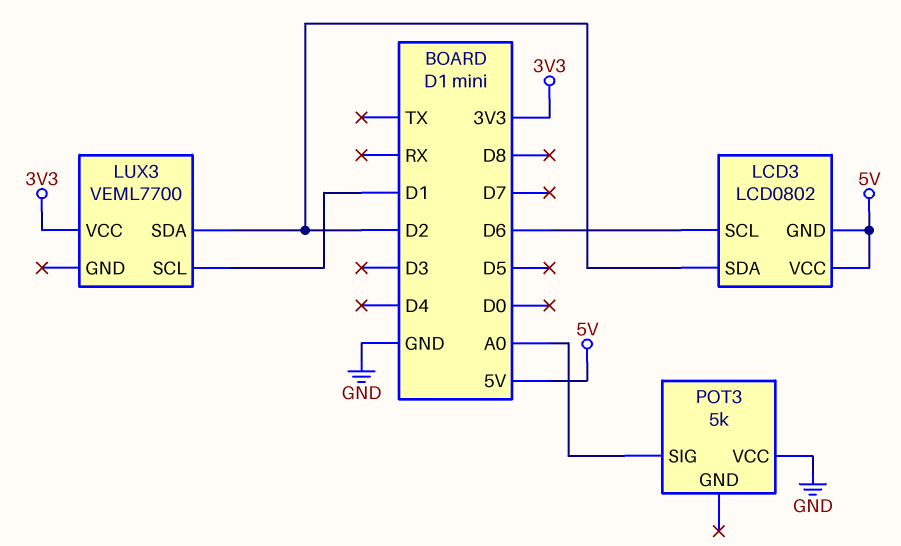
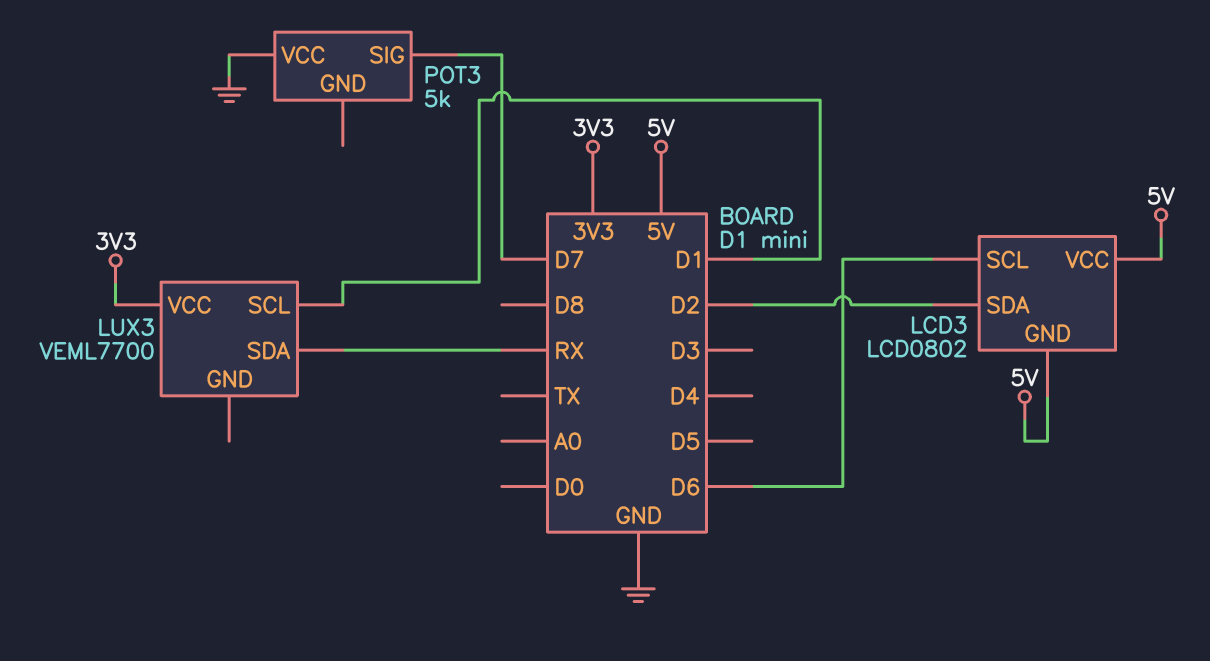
LUX3 pin SDA: D2 -> RX
POT3 pin SIG: A0 -> D7

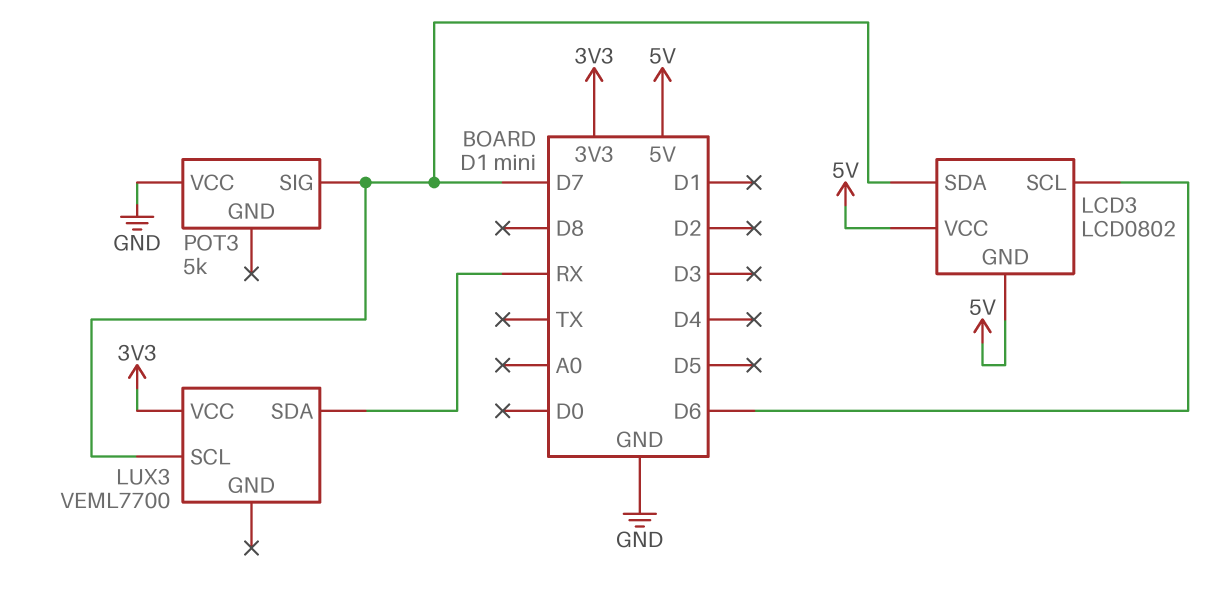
LCD3 pin SDA: D2 -> D7
LUX3 pin SCL: D1 -> D7

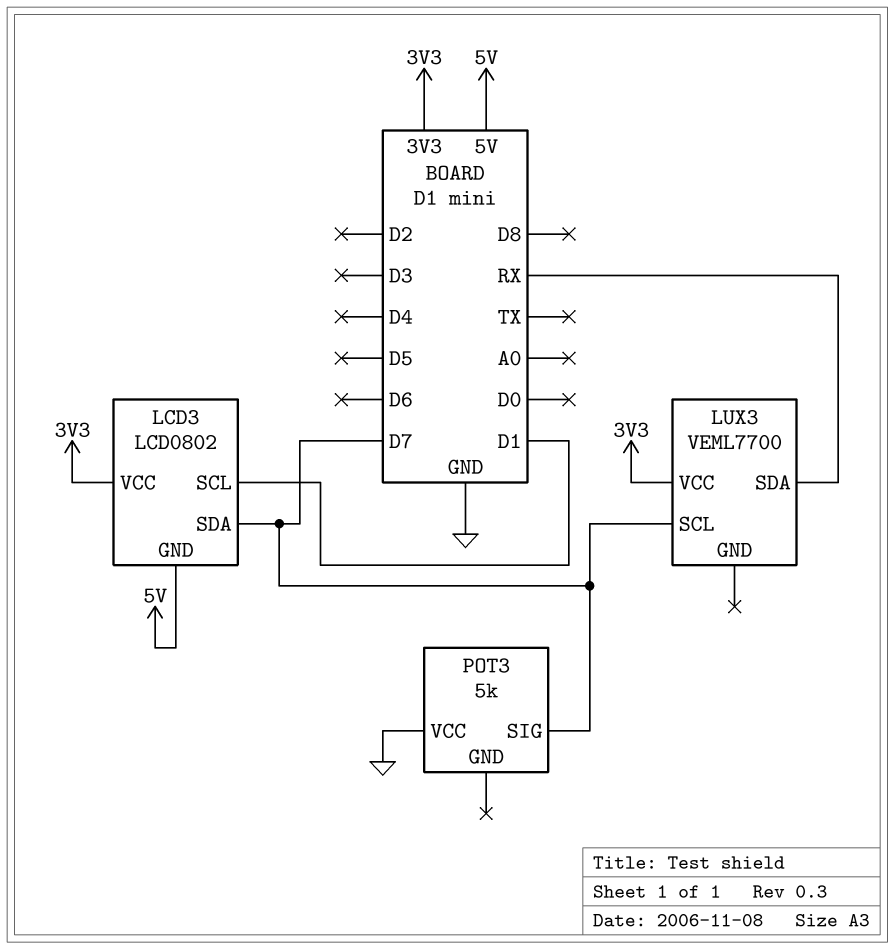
LCD3 pin SCL: D6 -> D1
LCD3 pin VCC: 5V -> 3V3

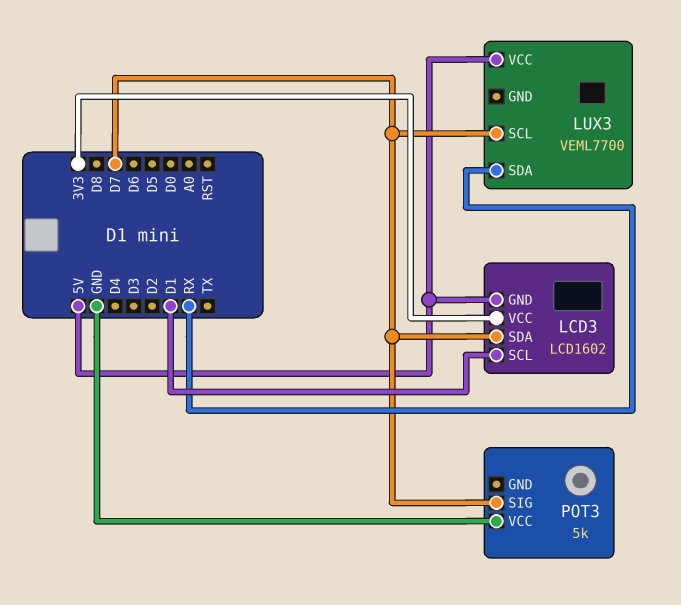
LCD3: LCD0802 -> LCD1602
LUX3 pin VCC: 3V3 -> 5V

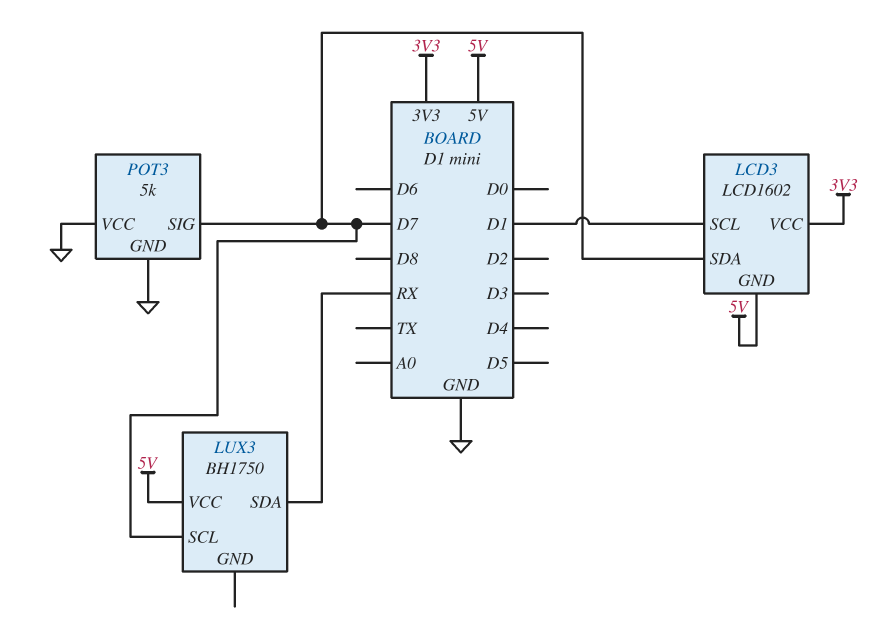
LUX3: VEML7700 -> BH1750
POT3 pin GND: none -> GND

